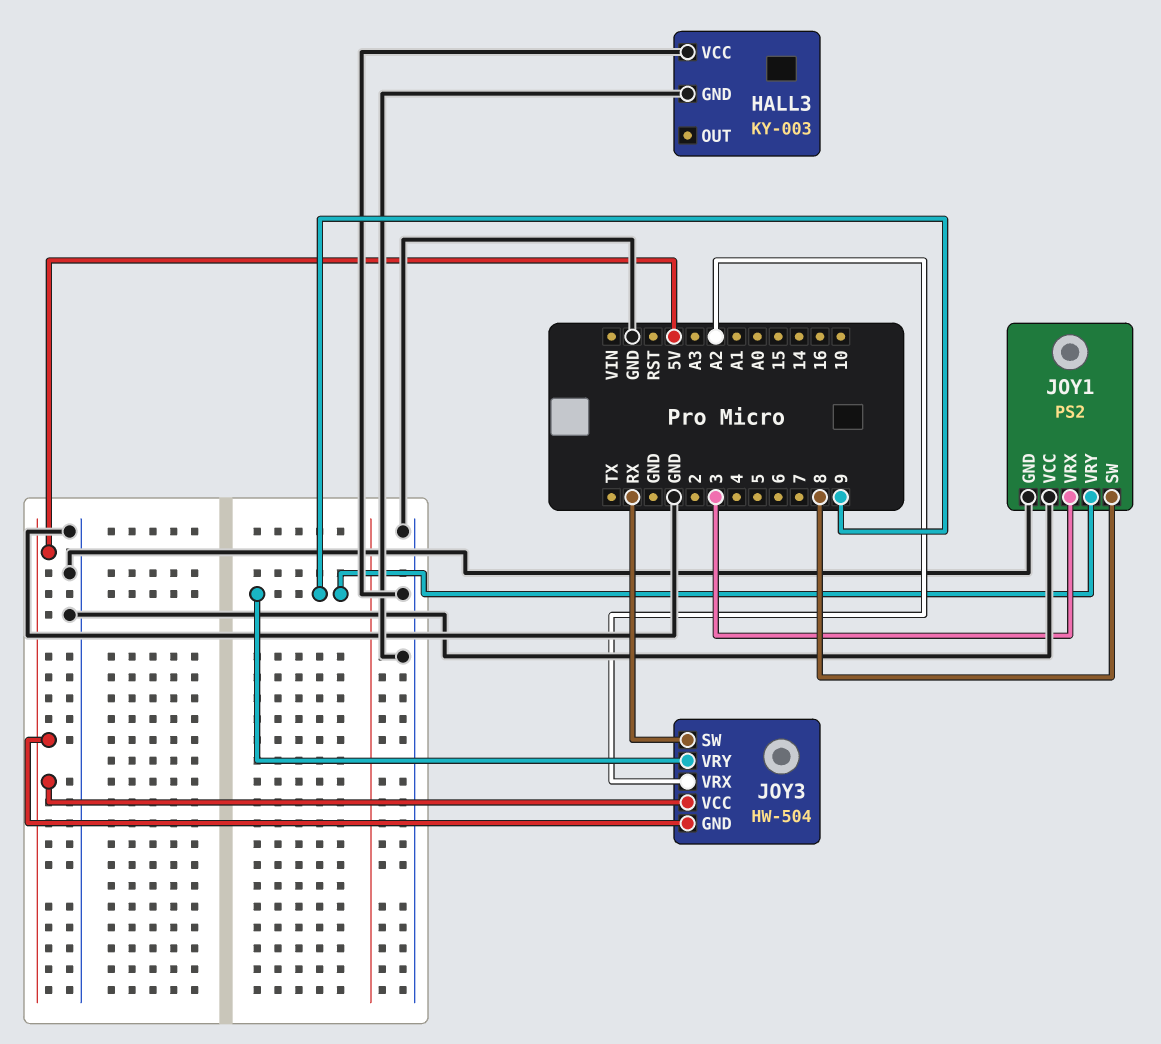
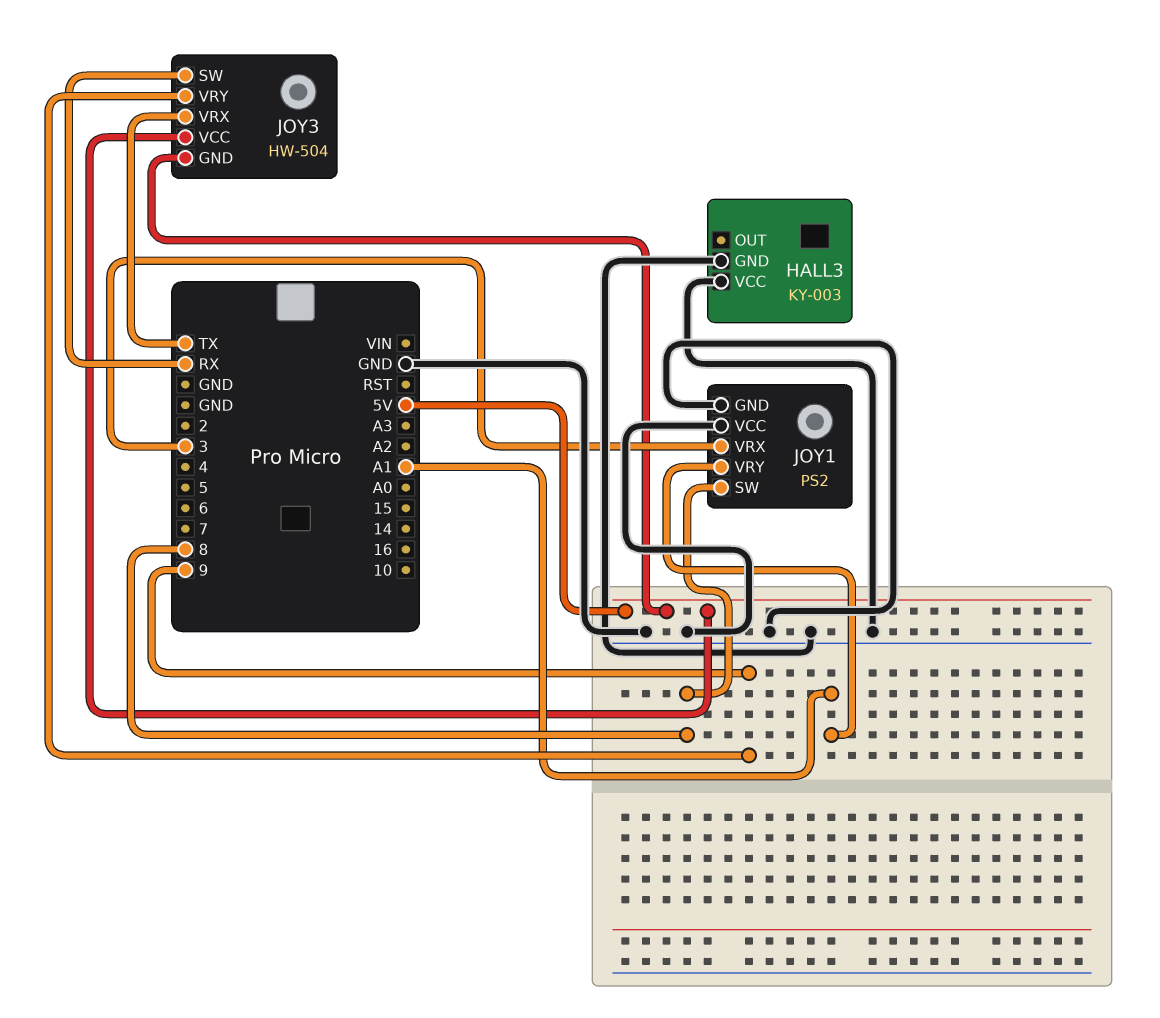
JOY1 pin VRY: 9 -> A1
JOY3 pin VRX: A2 -> TX

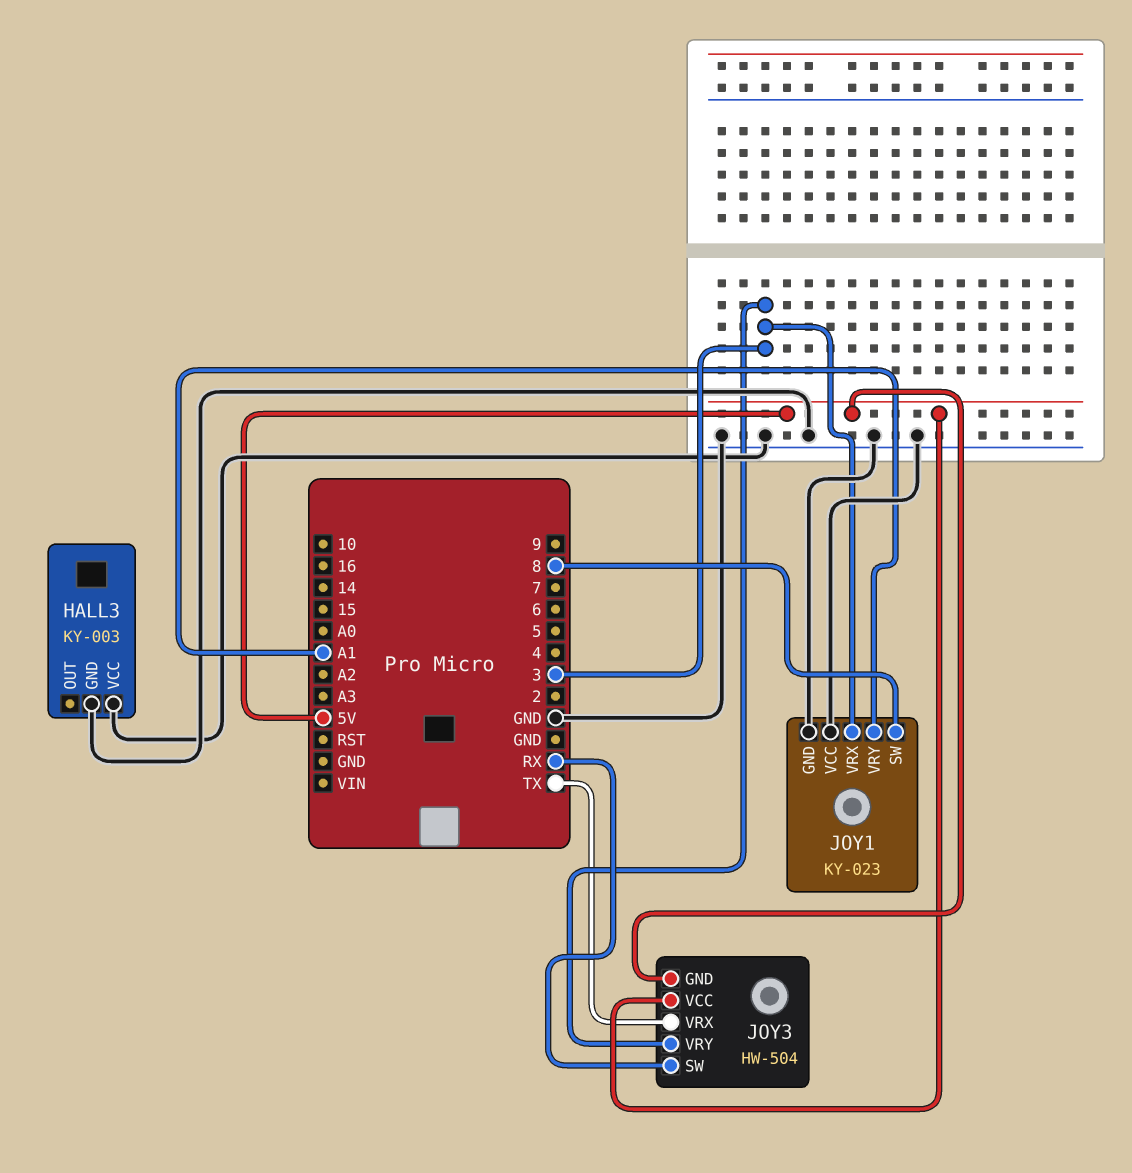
JOY1: PS2 -> KY-023
JOY3 pin VRY: 9 -> 3

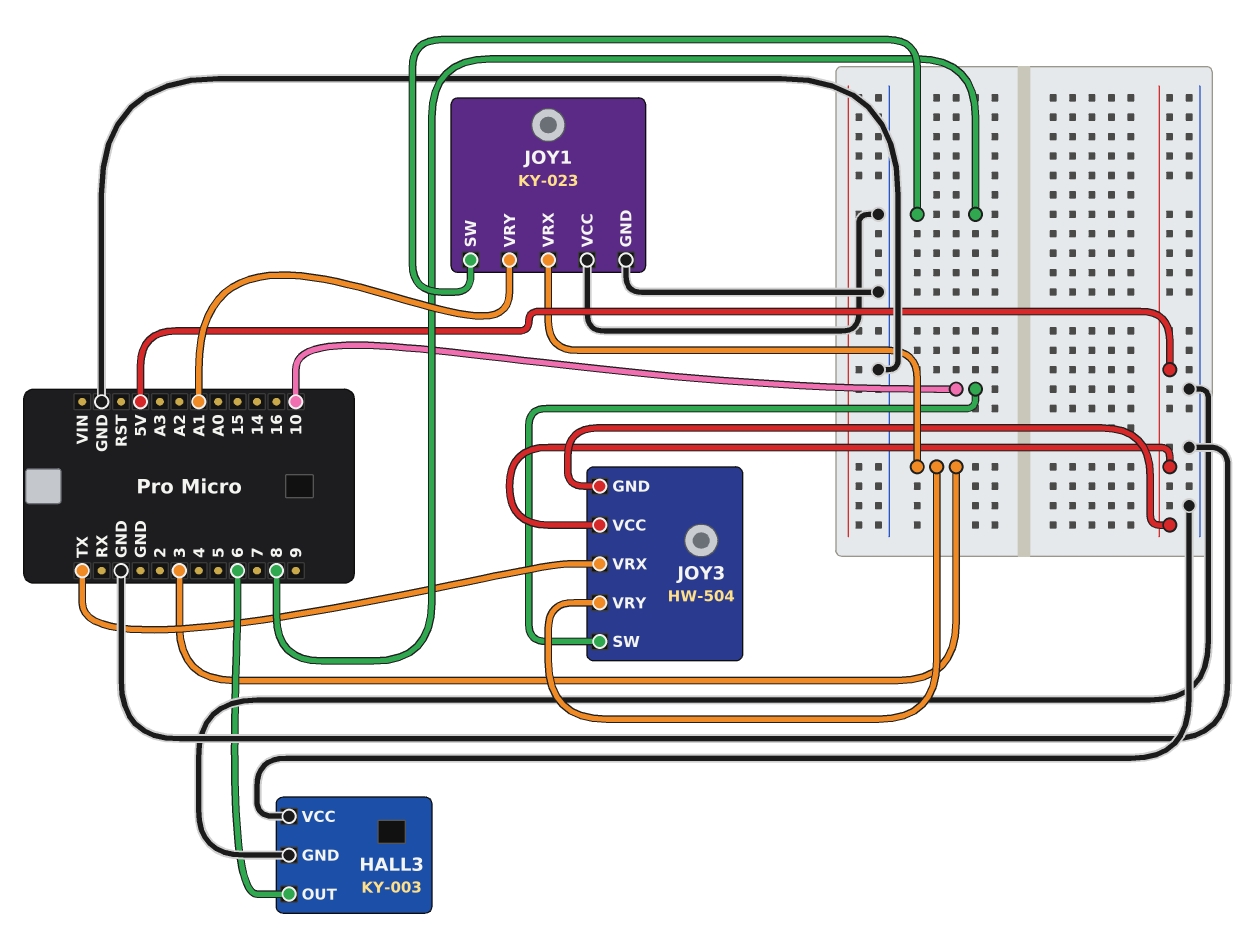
HALL3 pin OUT: none -> 6
JOY3 pin SW: RX -> 10

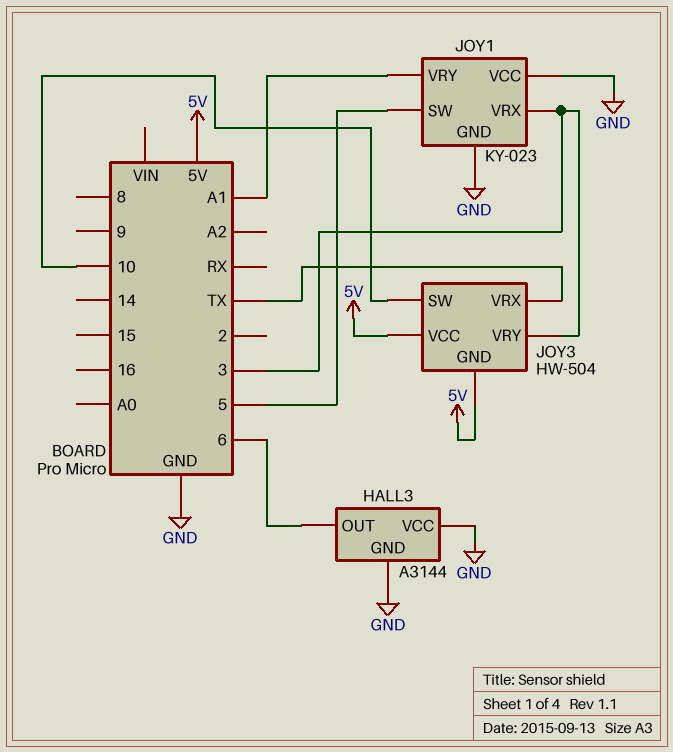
HALL3: KY-003 -> A3144
JOY1 pin SW: 8 -> 5

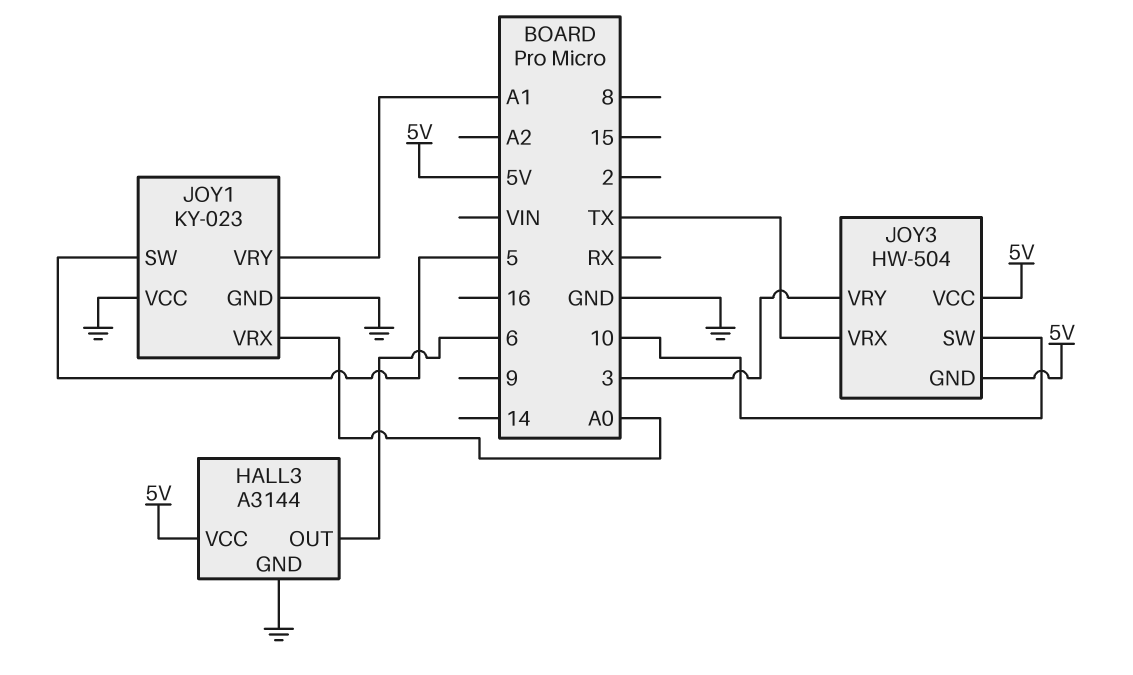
HALL3 pin VCC: GND -> 5V
JOY1 pin VRX: 3 -> A0

